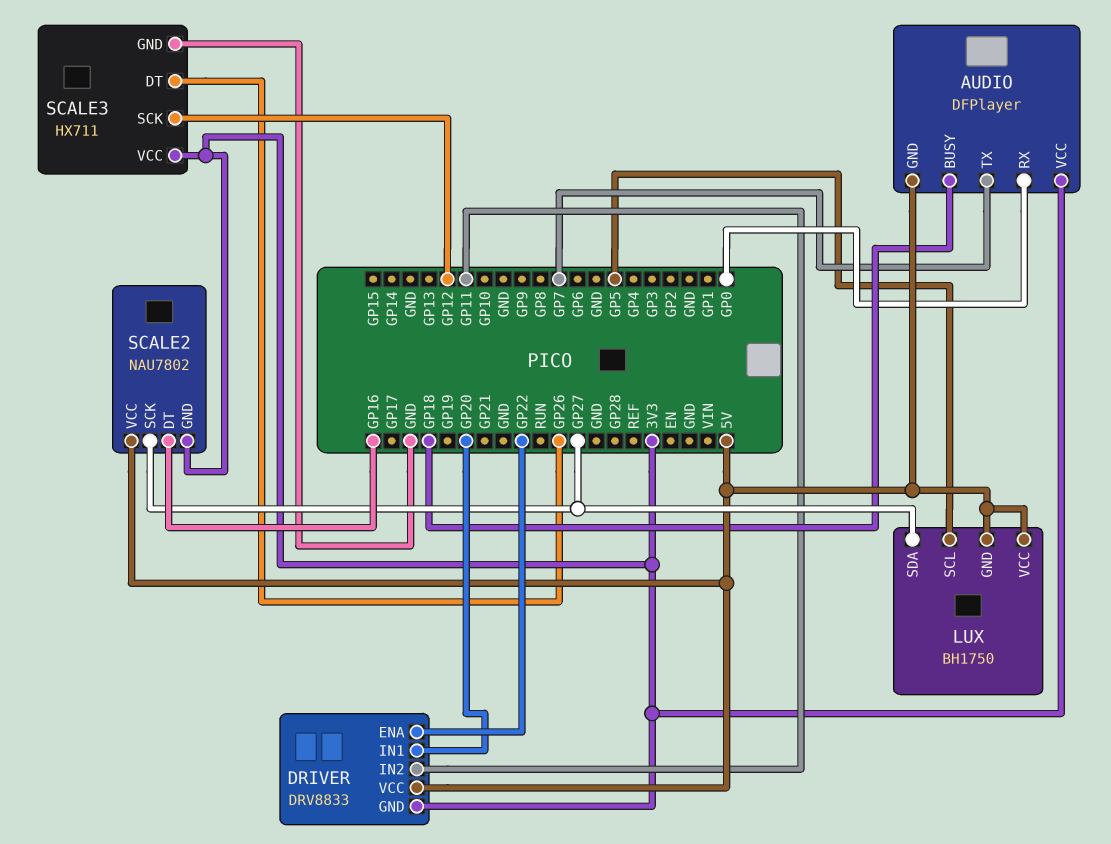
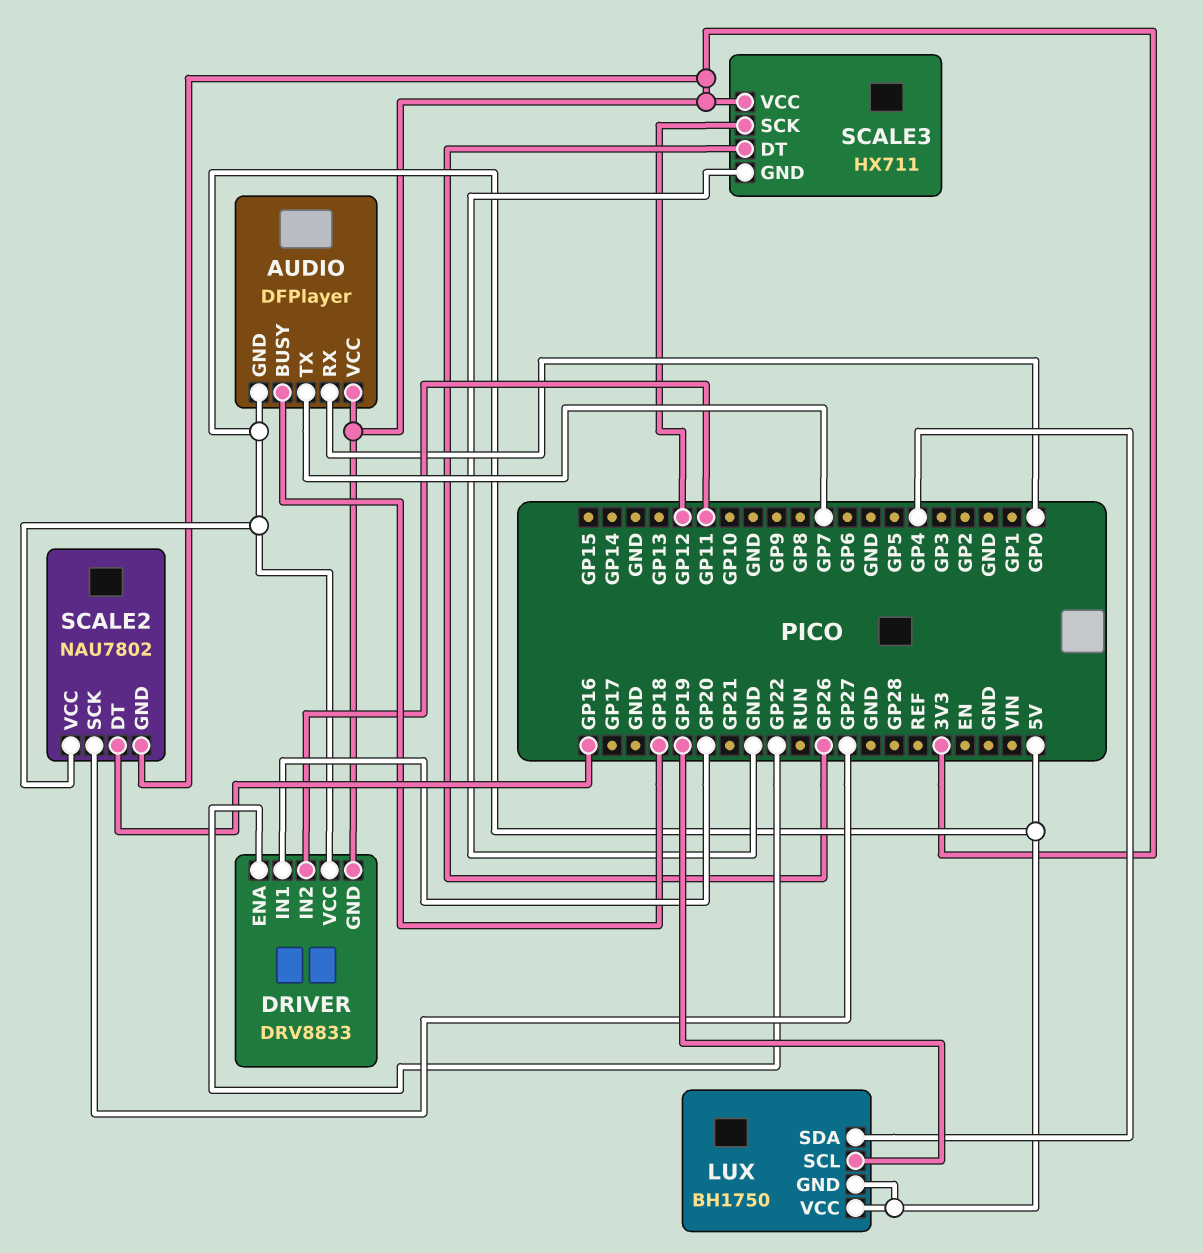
LUX pin SCL: GP5 -> GP19
LUX pin SDA: GP27 -> GP4

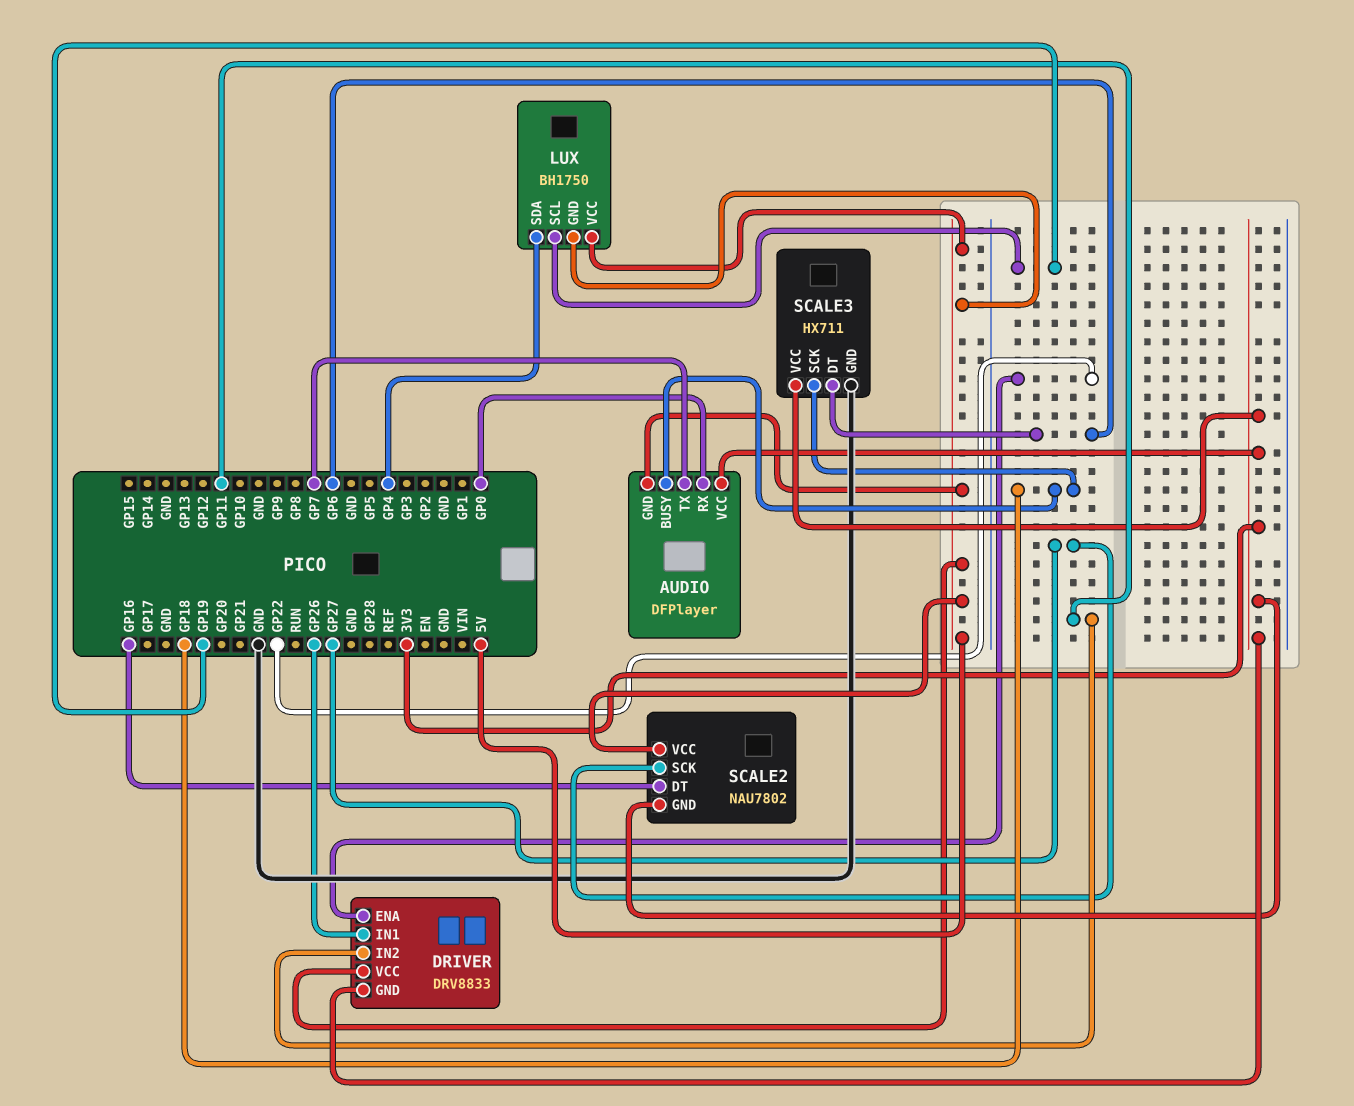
DRIVER pin IN1: GP20 -> GP26
SCALE3 pin DT: GP26 -> GP6
SCALE3 pin SCK: GP12 -> GP18

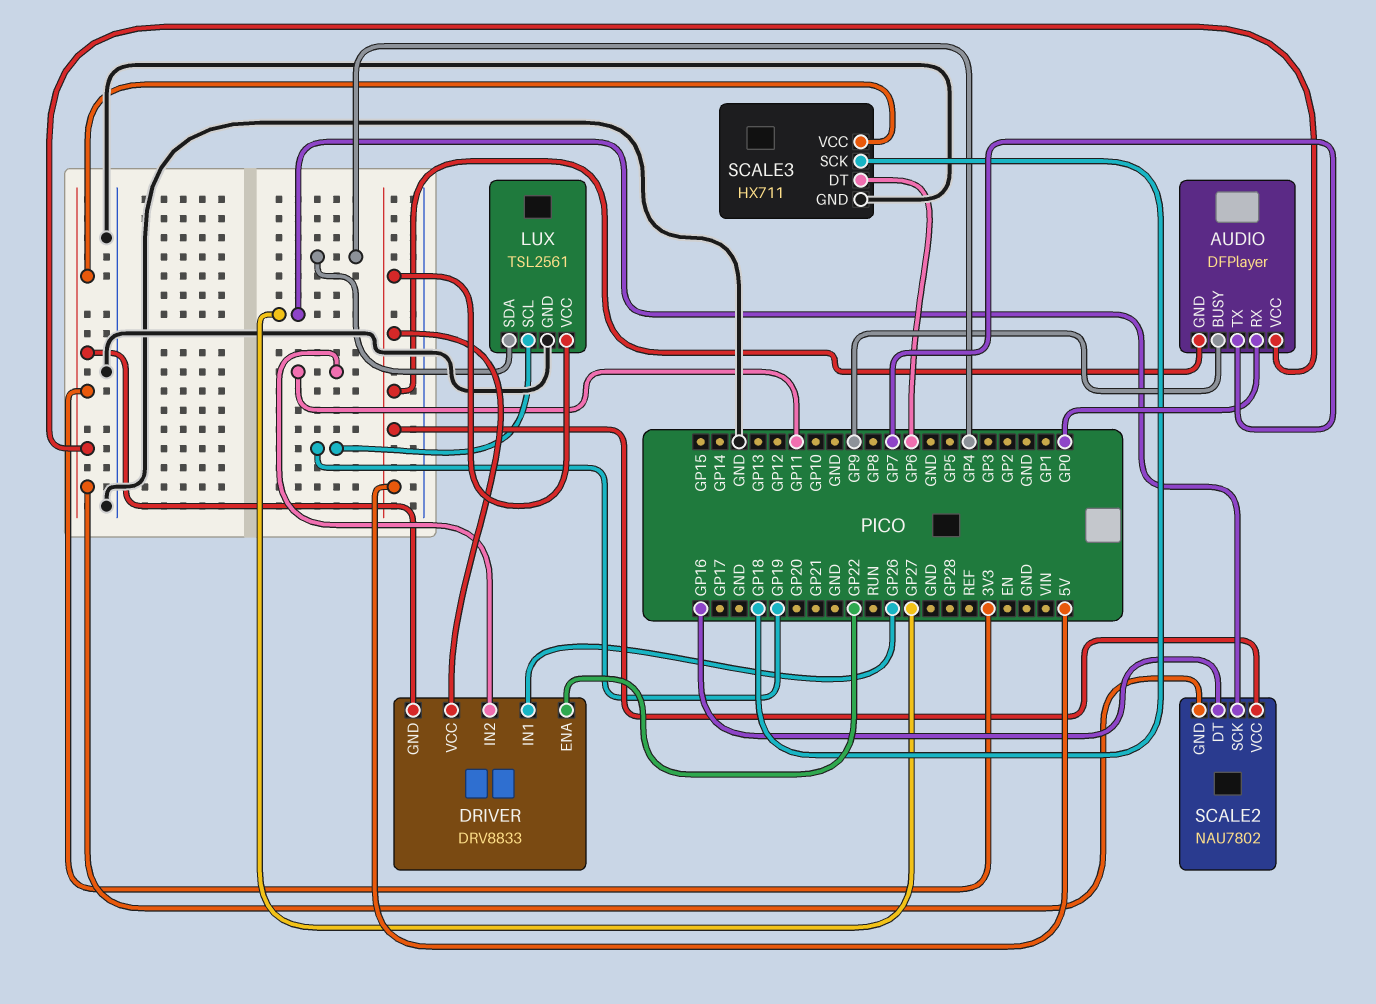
AUDIO pin BUSY: GP18 -> GP9
LUX: BH1750 -> TSL2561
LUX pin GND: 5V -> GND

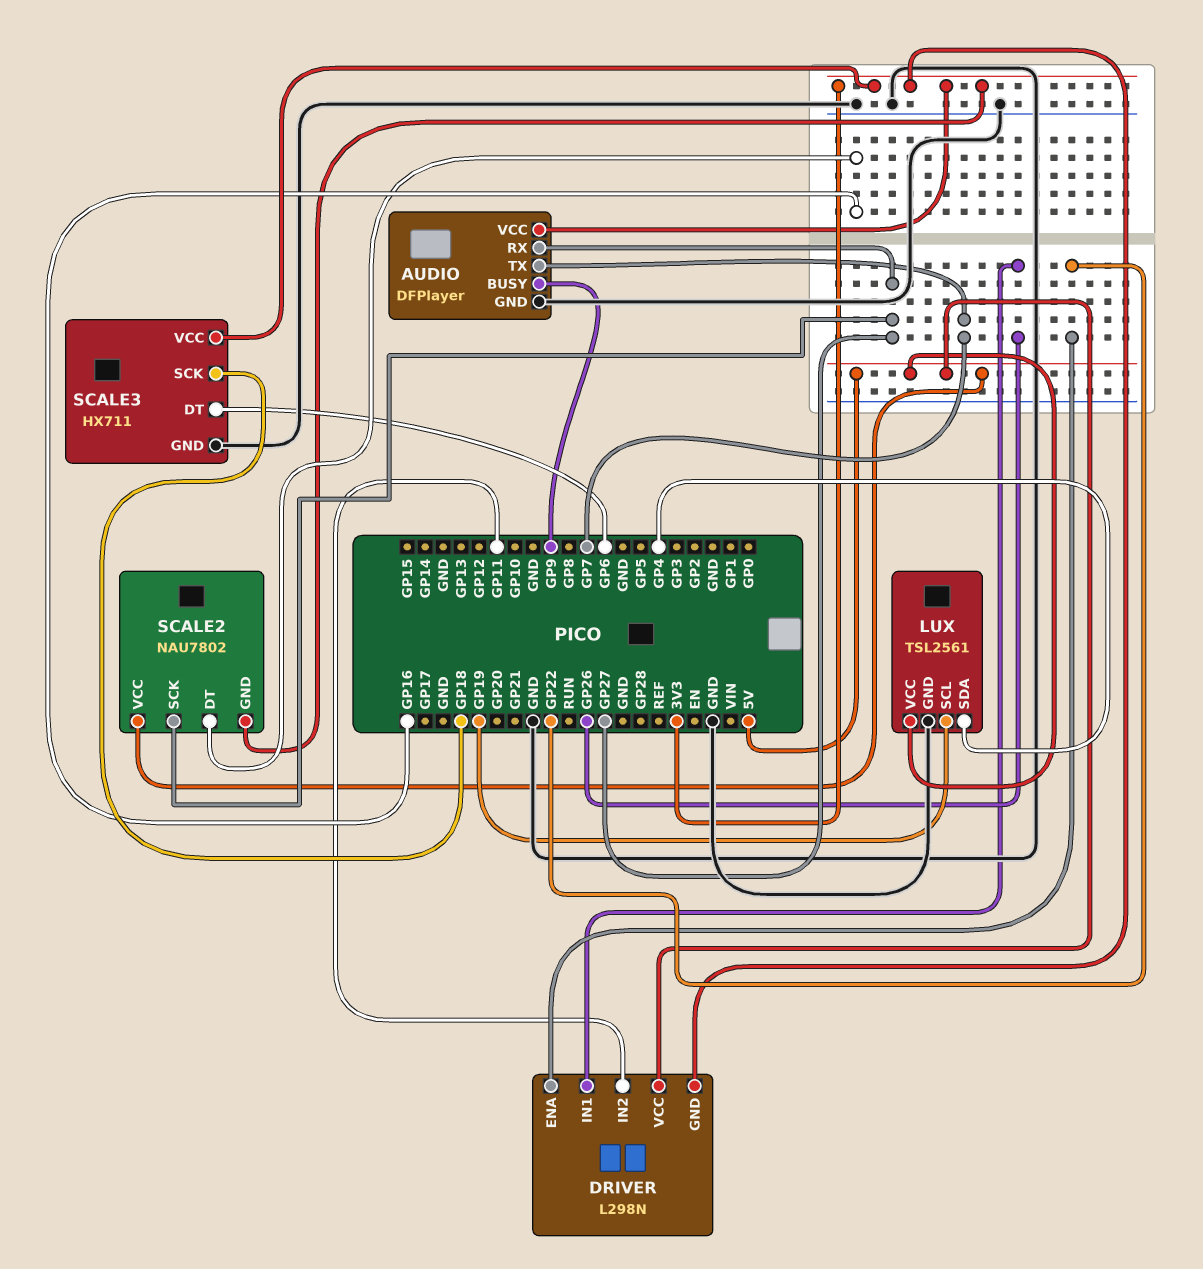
AUDIO pin GND: 5V -> GND
AUDIO pin RX: GP0 -> GP27
DRIVER: DRV8833 -> L298N

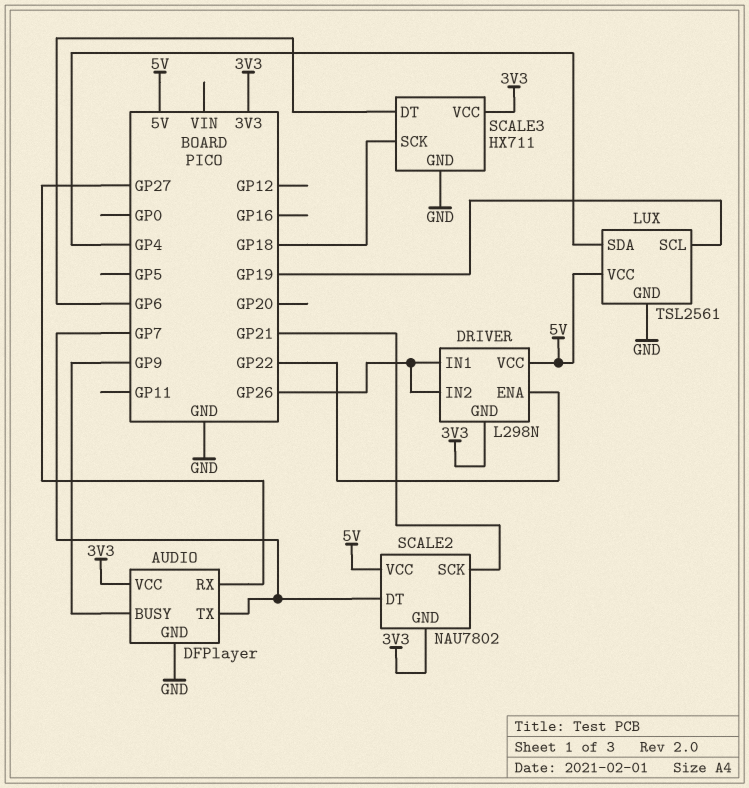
DRIVER pin IN2: GP11 -> GP26
SCALE2 pin DT: GP16 -> GP7
SCALE2 pin SCK: GP27 -> GP21

